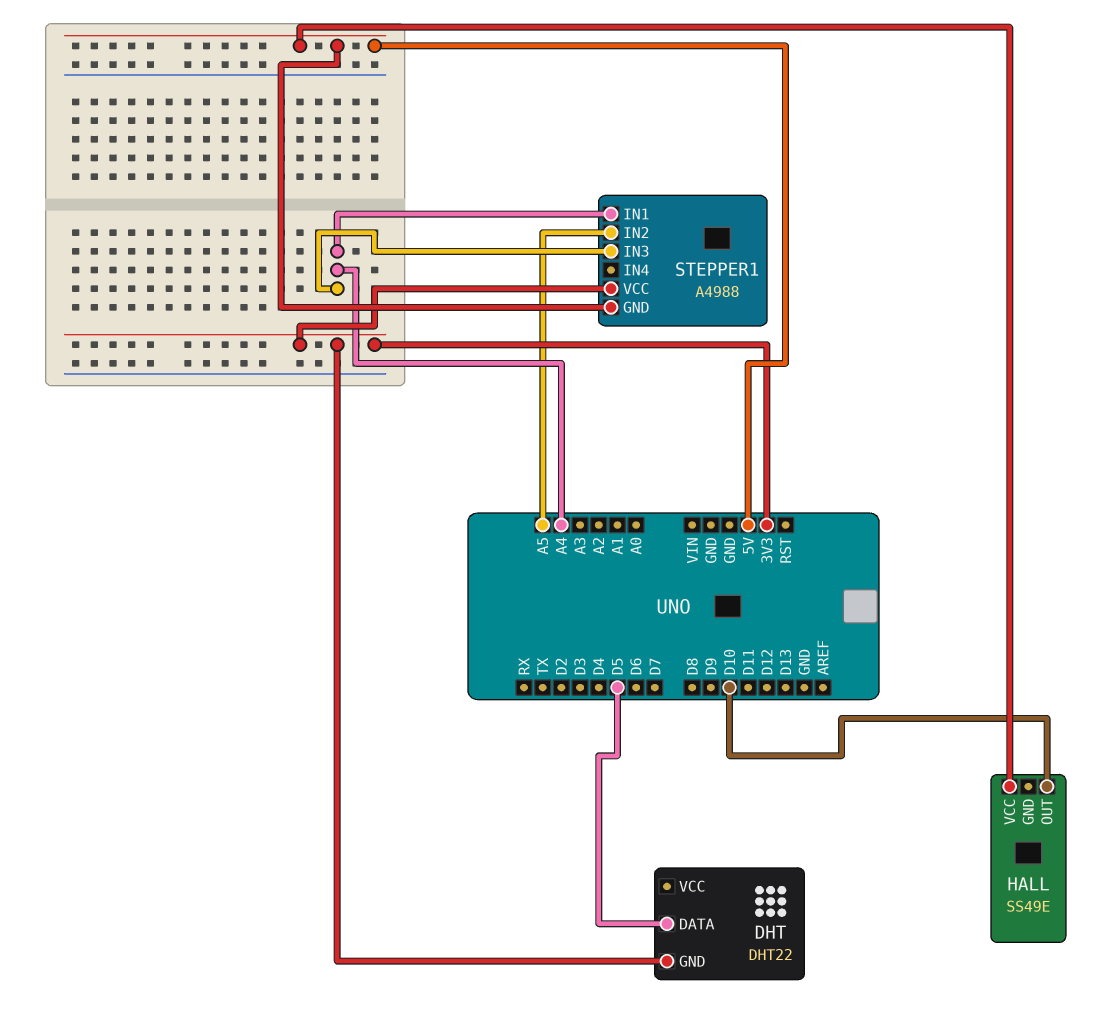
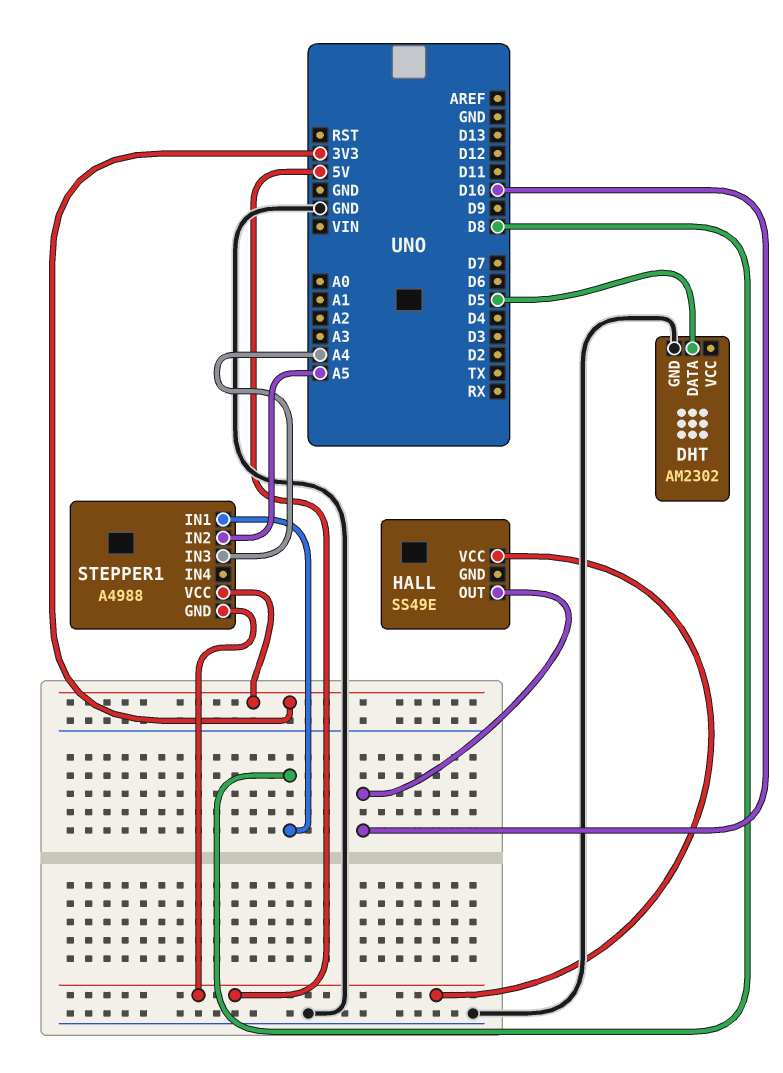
DHT: DHT22 -> AM2302
DHT pin GND: 3V3 -> GND
STEPPER1 pin IN1: A4 -> D8

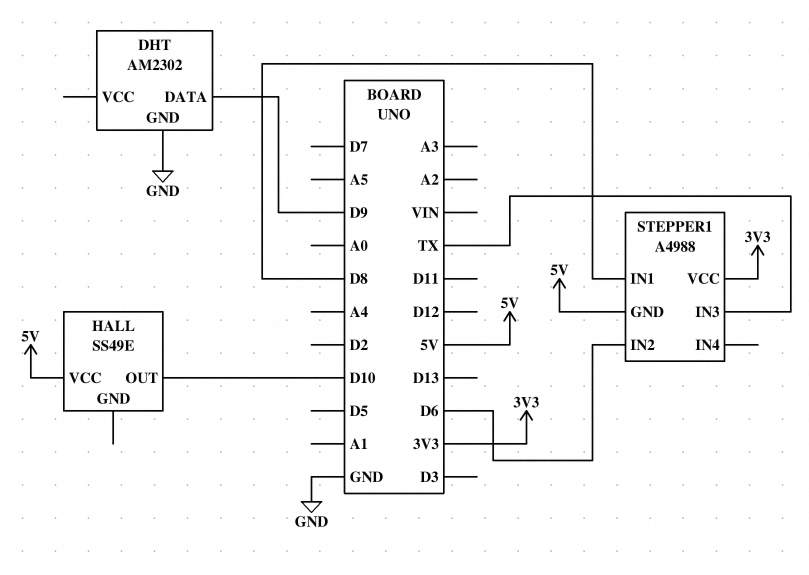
DHT pin DATA: D5 -> D9
STEPPER1 pin IN2: A5 -> D6
STEPPER1 pin IN3: A4 -> TX

